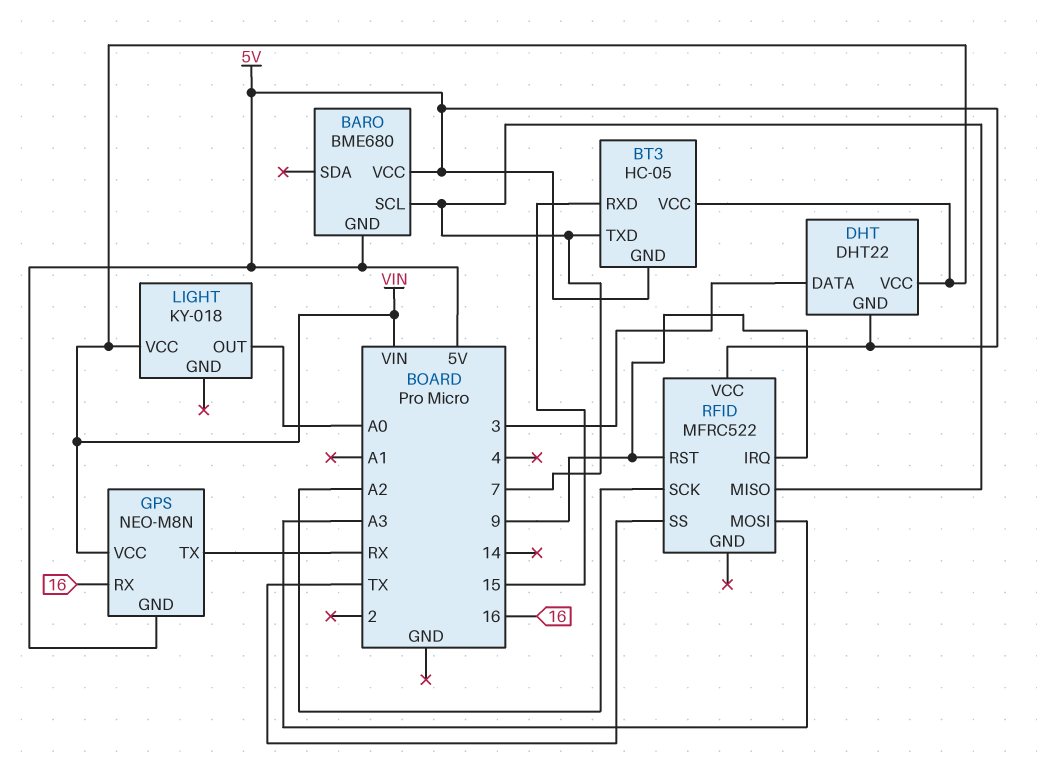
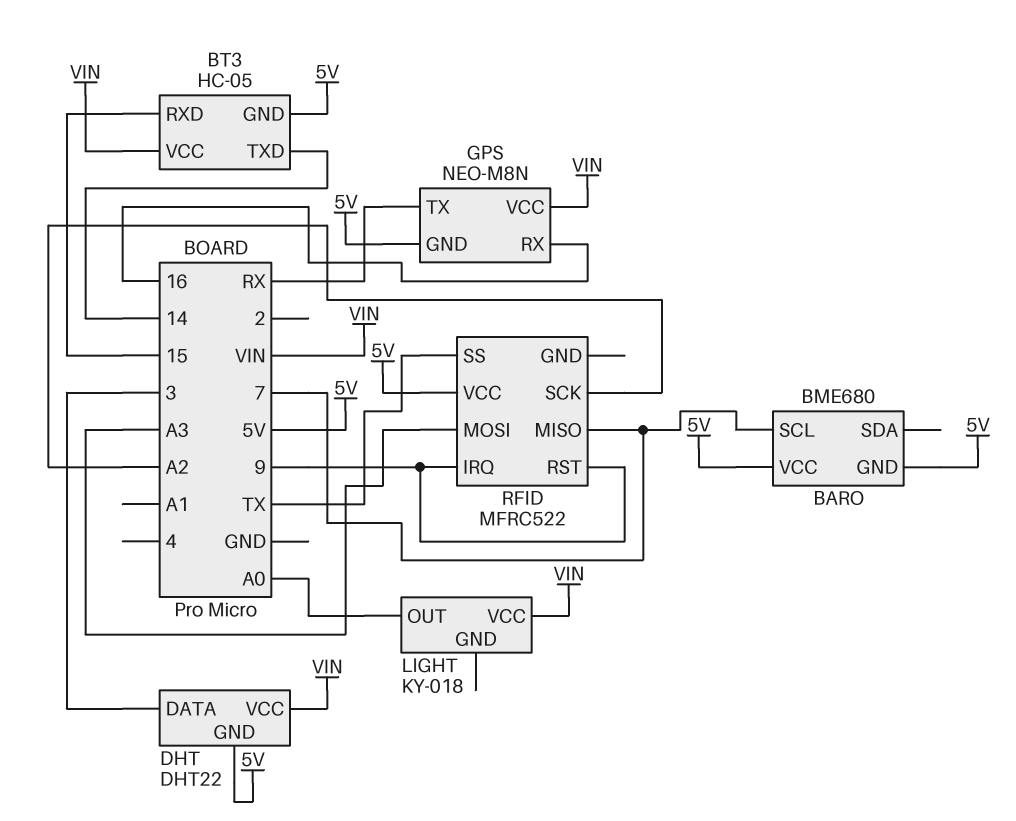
BT3 pin TXD: 7 -> 14

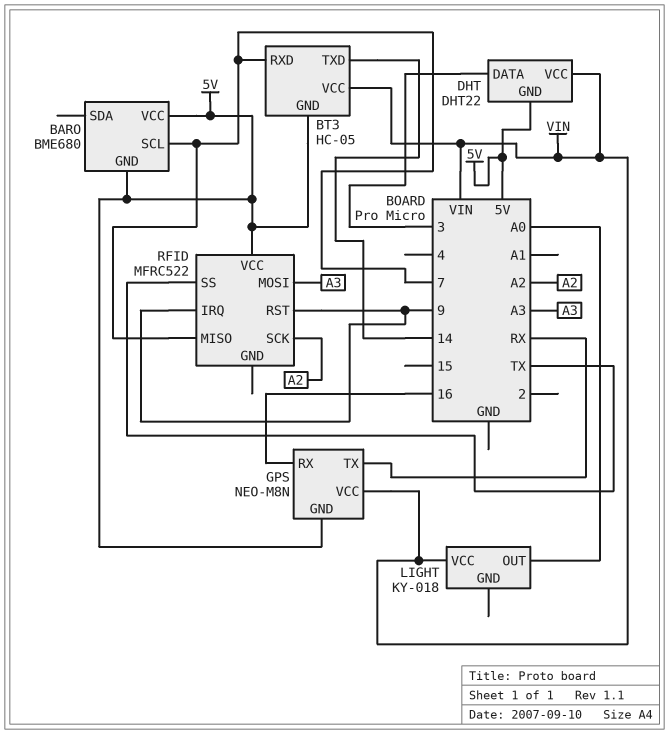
BT3 pin RXD: 15 -> 7

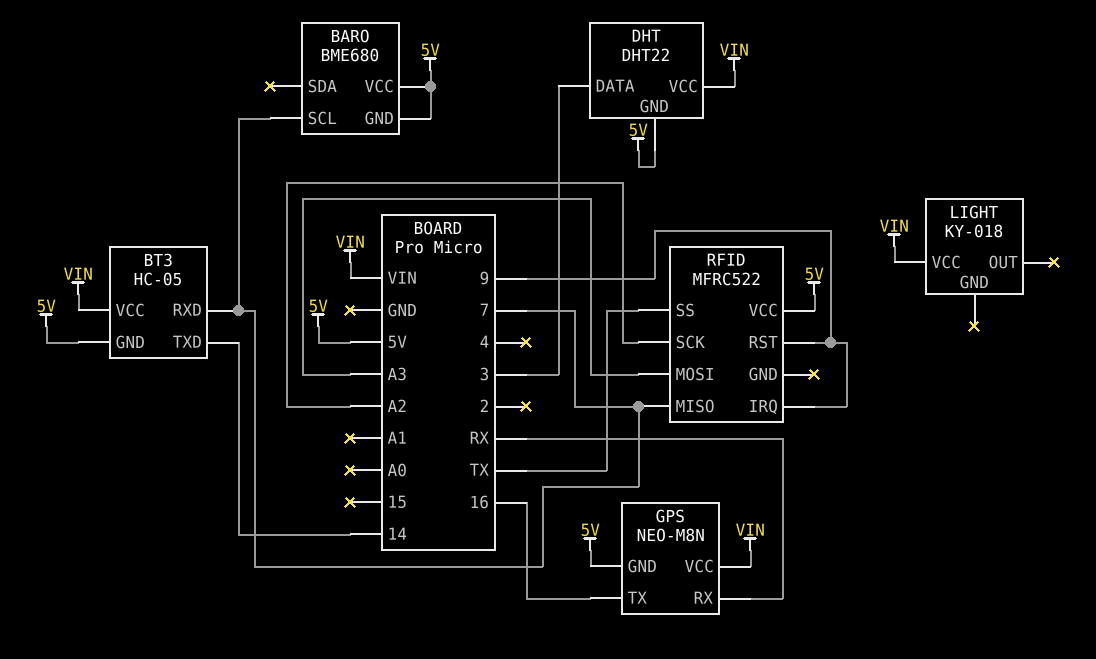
GPS pin RX: 16 -> RX
GPS pin TX: RX -> 16
LIGHT pin OUT: A0 -> none

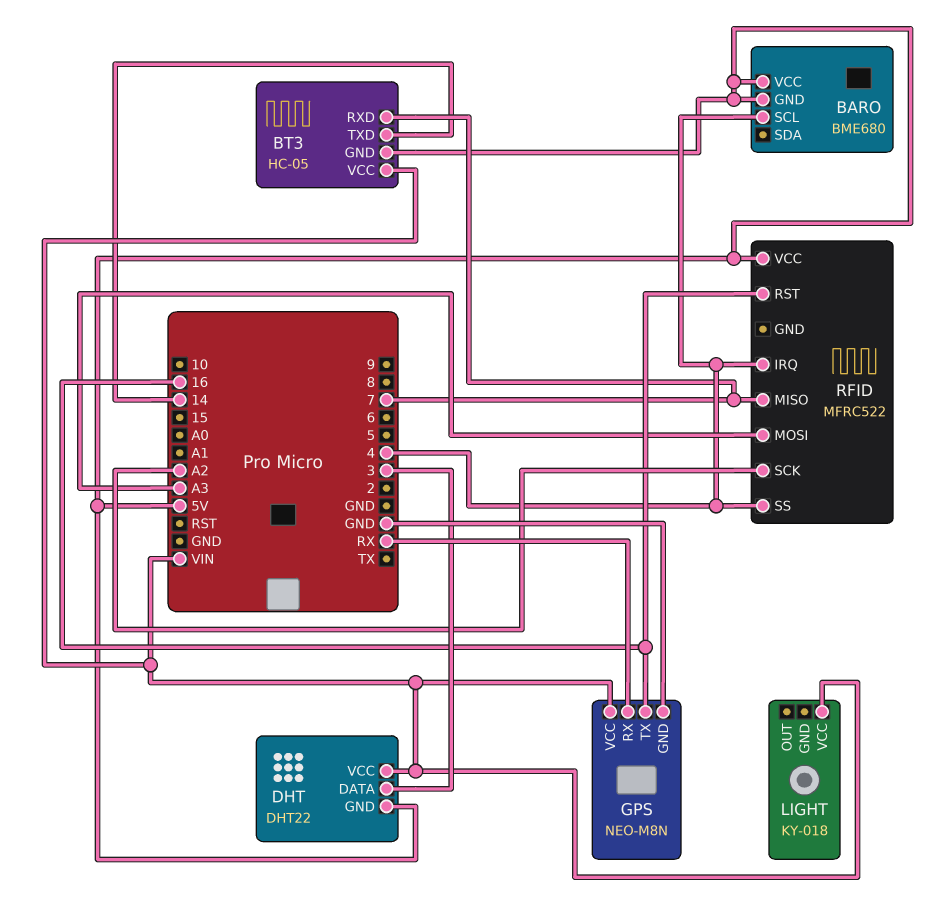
BARO pin SCL: 7 -> 4
GPS pin GND: 5V -> GND
RFID pin IRQ: 9 -> 4
RFID pin RST: 9 -> 16
RFID pin SS: TX -> 4

